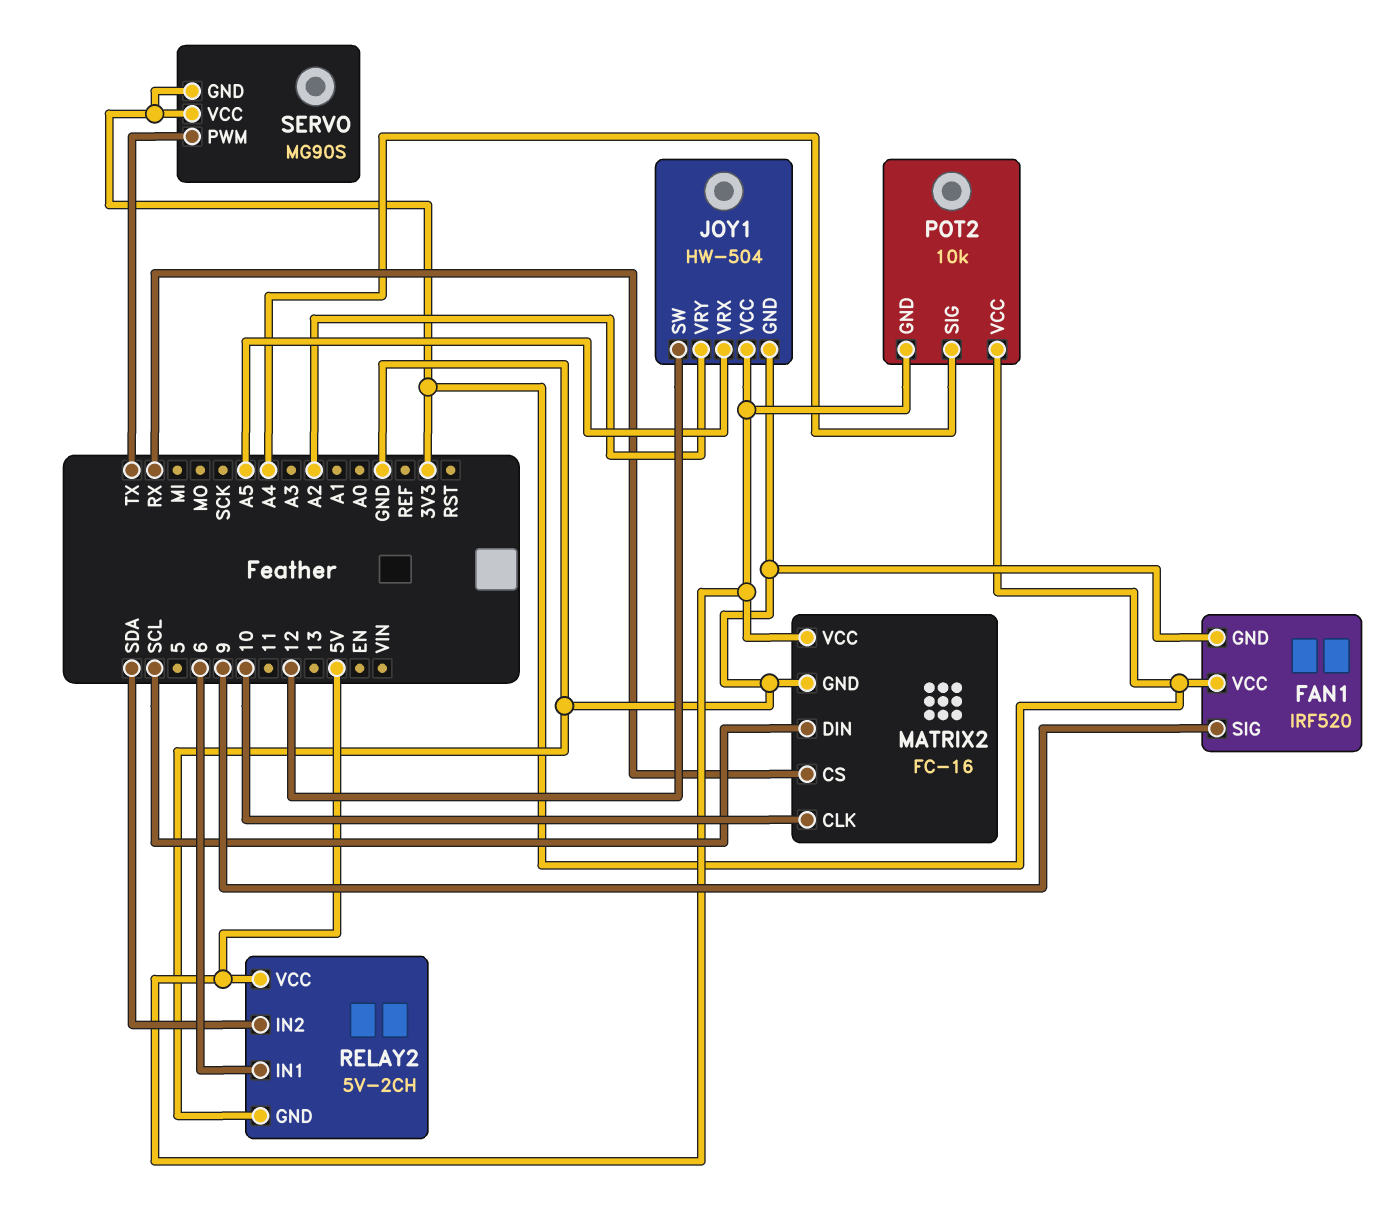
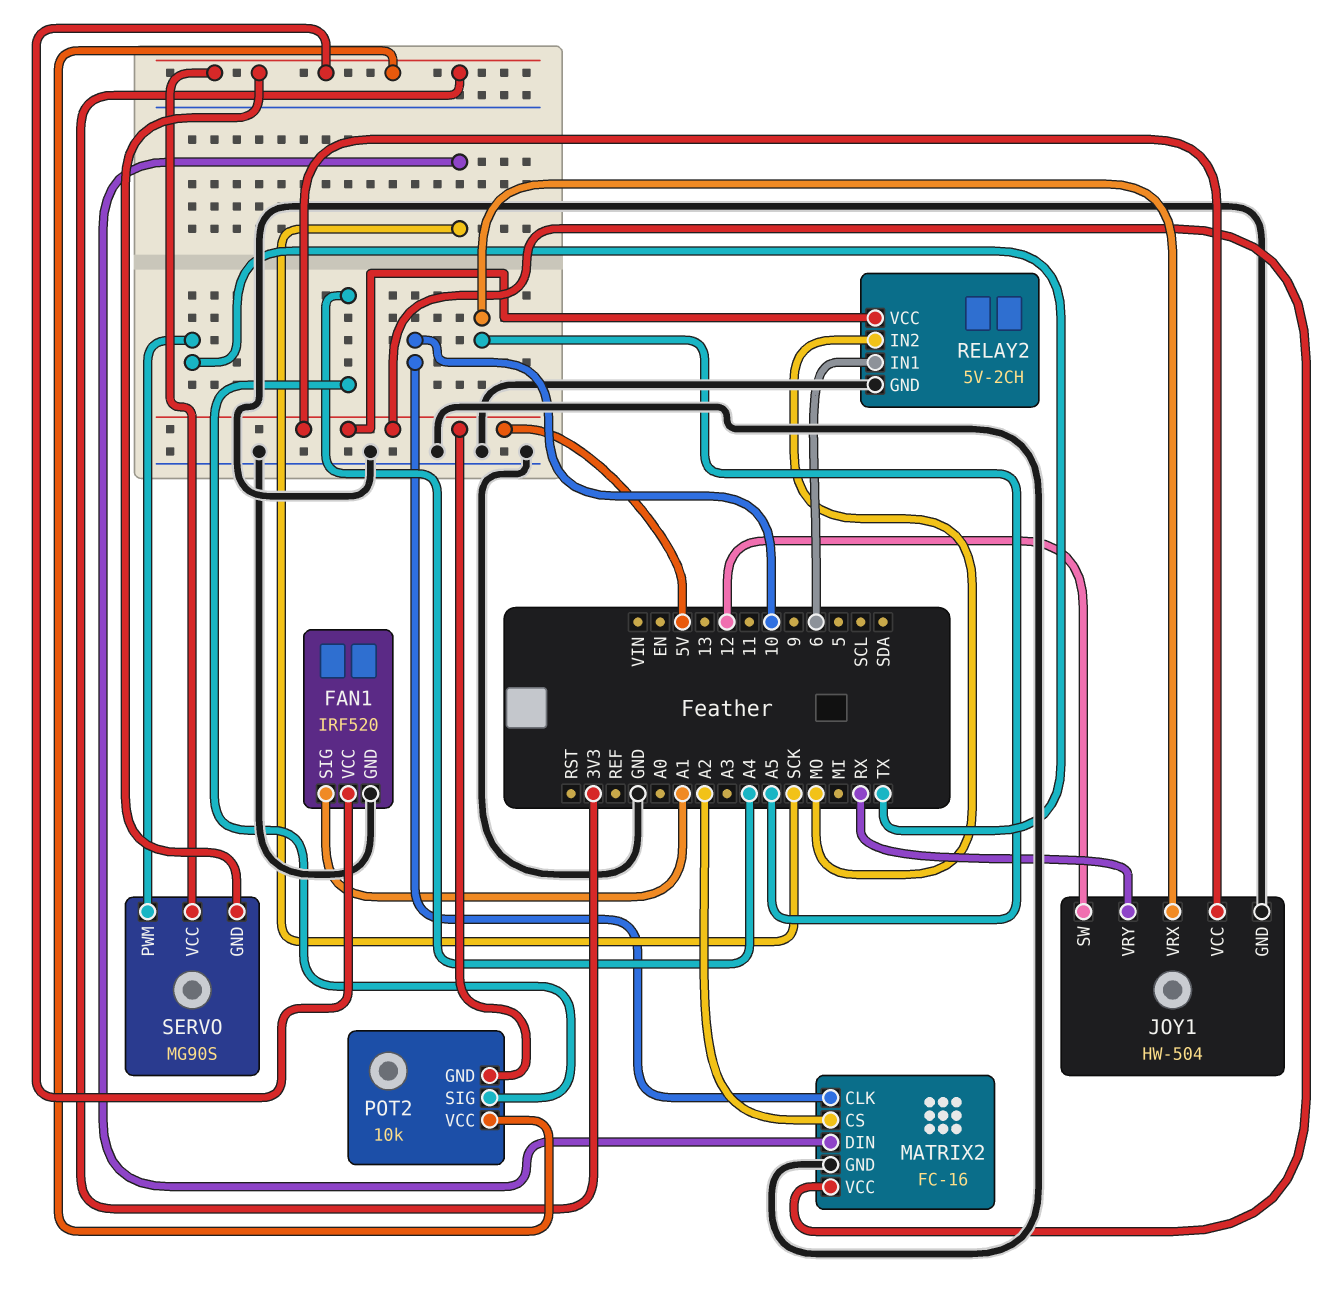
FAN1 pin SIG: 9 -> A1
JOY1 pin VRY: A2 -> RX
MATRIX2 pin CS: RX -> A2
MATRIX2 pin DIN: SCL -> SCK
RELAY2 pin IN2: SDA -> MO

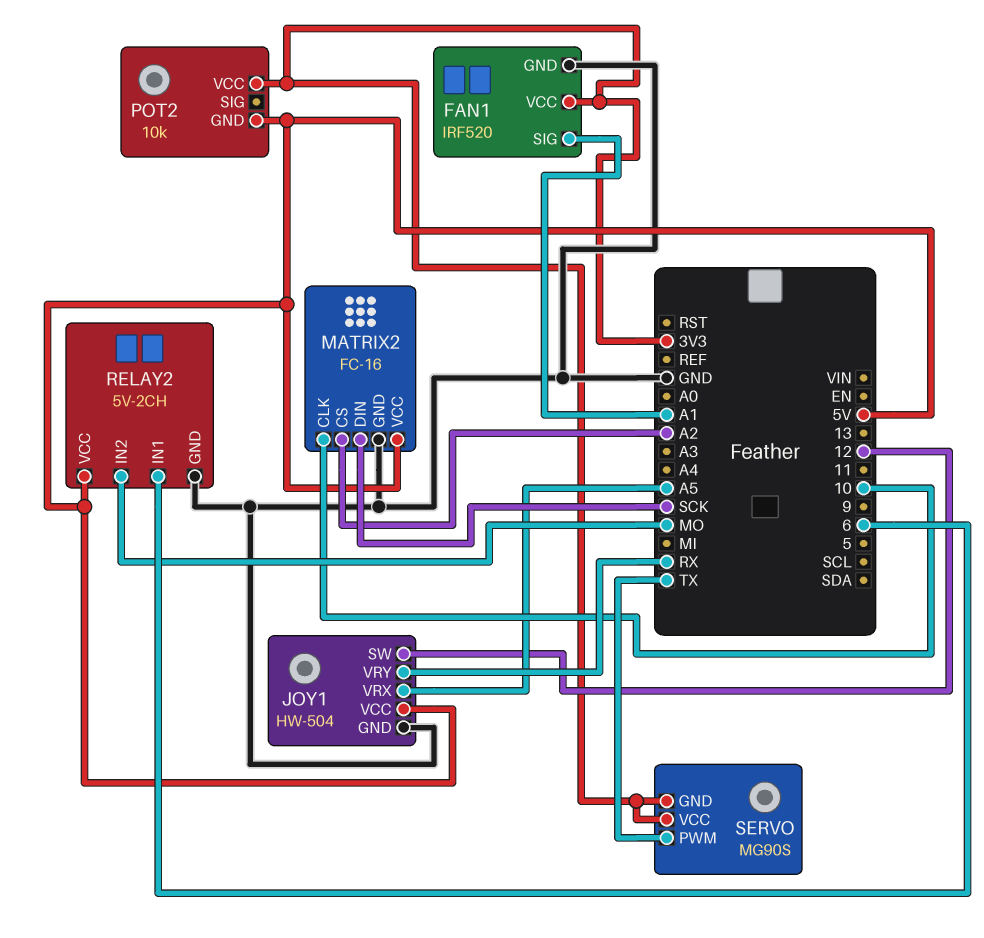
POT2 pin SIG: A4 -> none

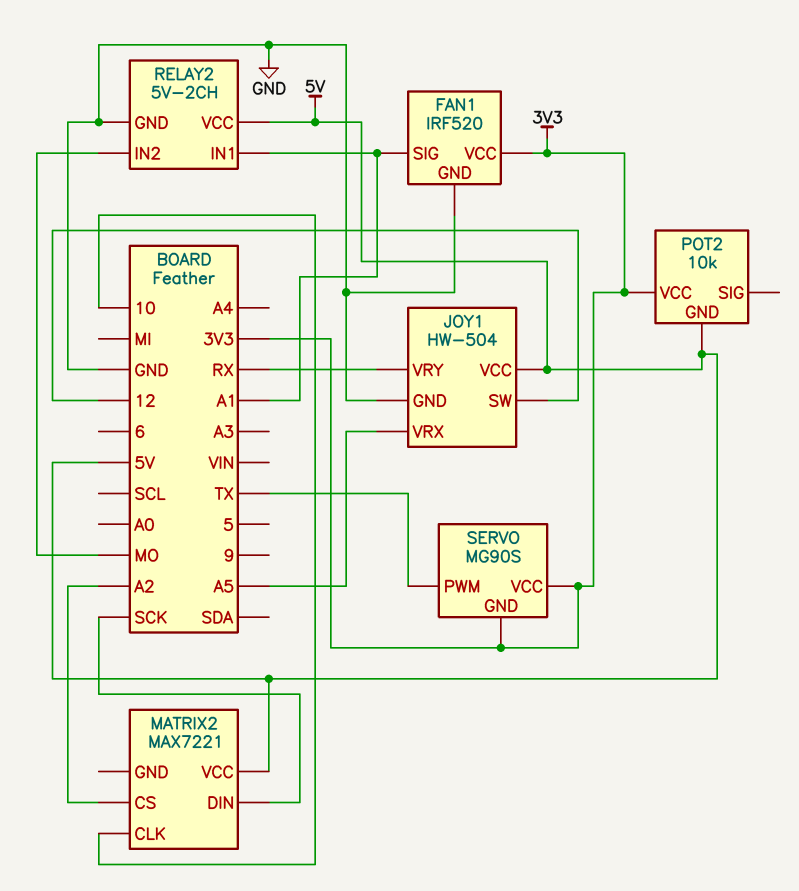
MATRIX2: FC-16 -> MAX7221
MATRIX2 pin GND: GND -> none
RELAY2 pin IN1: 6 -> A1

